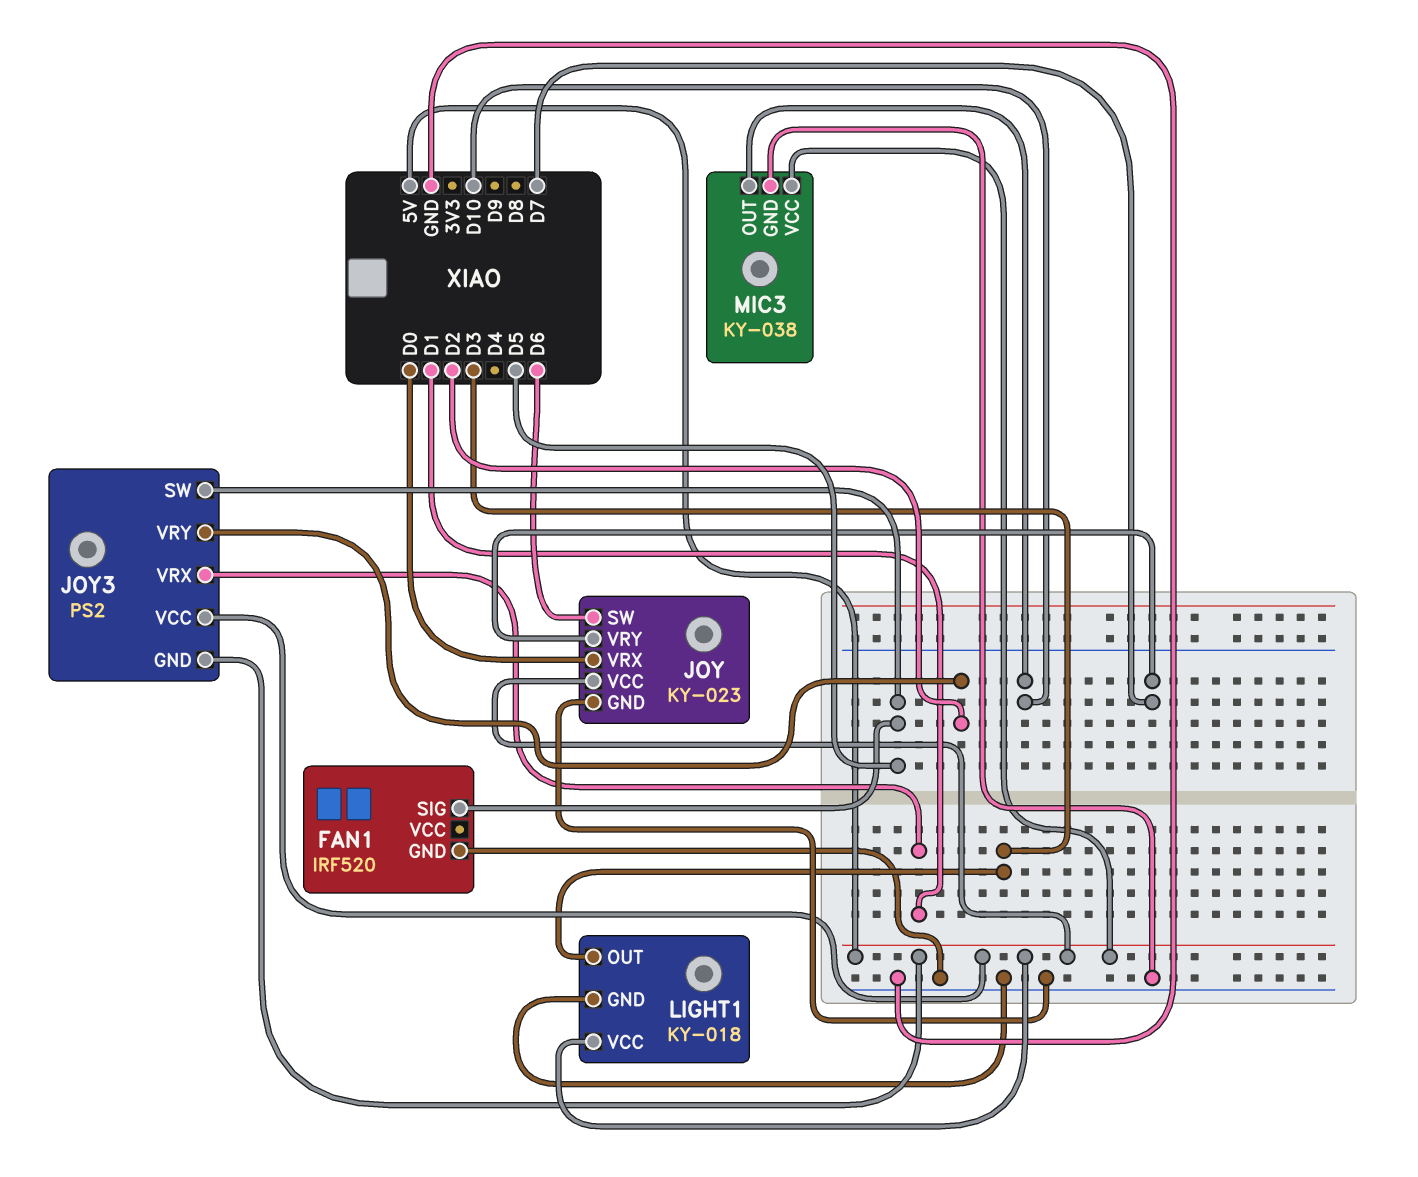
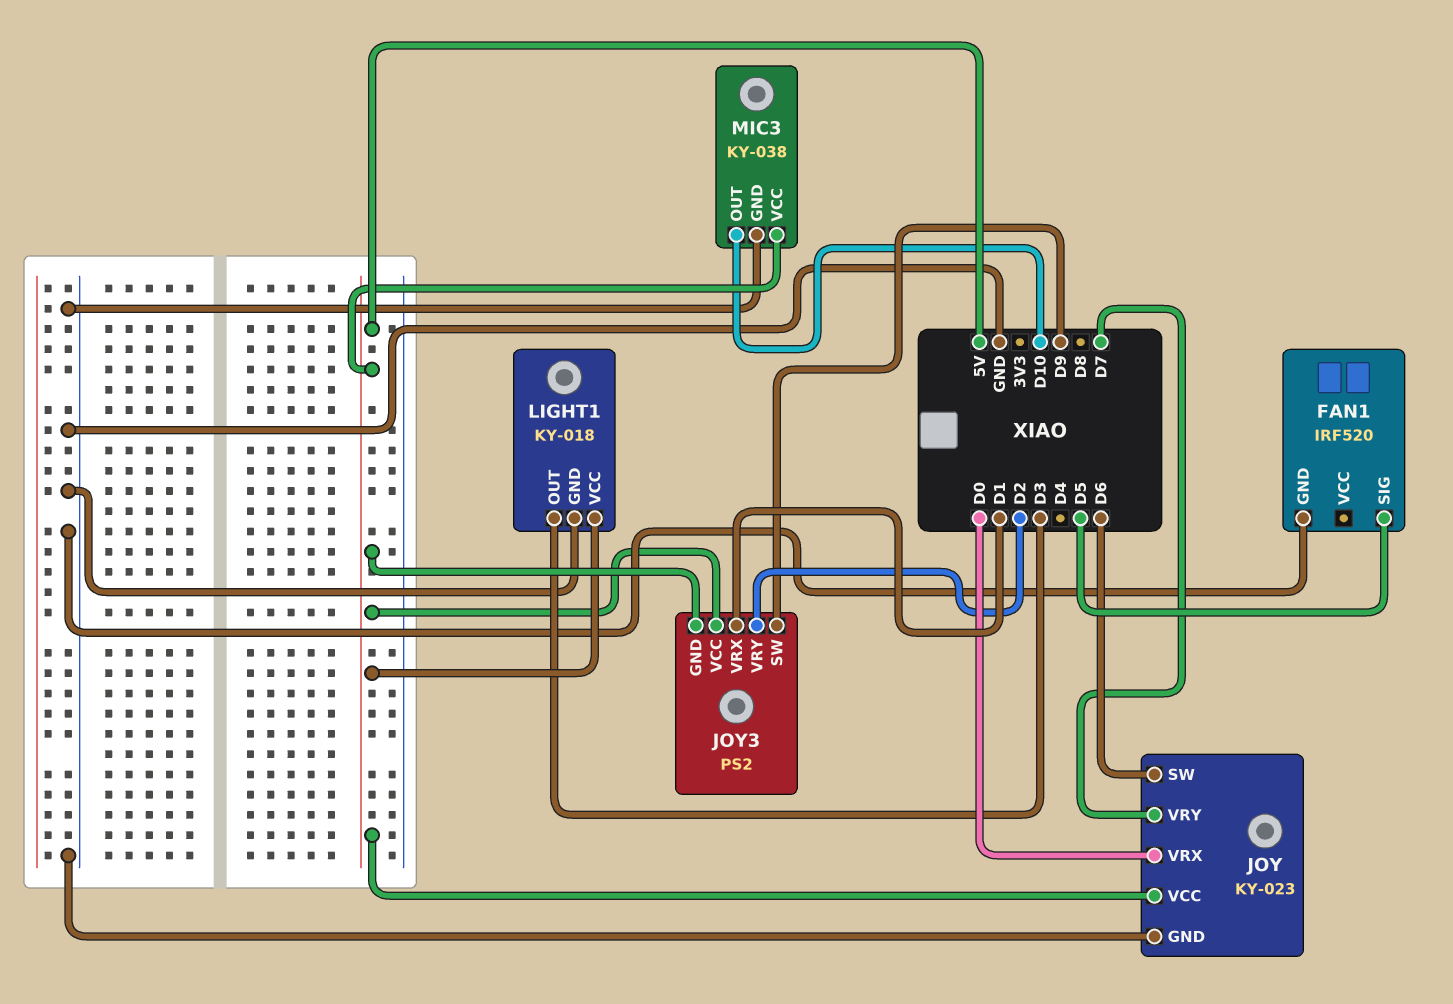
JOY3 pin SW: D5 -> D9

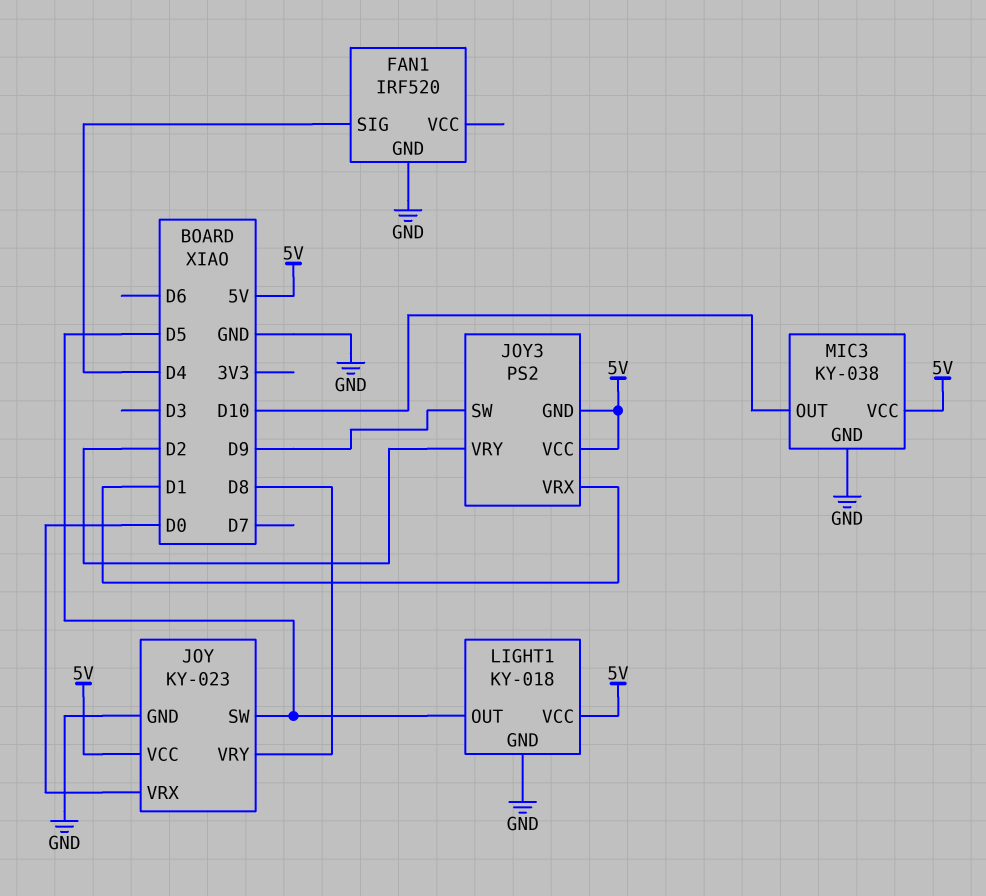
FAN1 pin SIG: D5 -> D4
JOY pin SW: D6 -> D5
JOY pin VRY: D7 -> D8
LIGHT1 pin OUT: D3 -> D5

